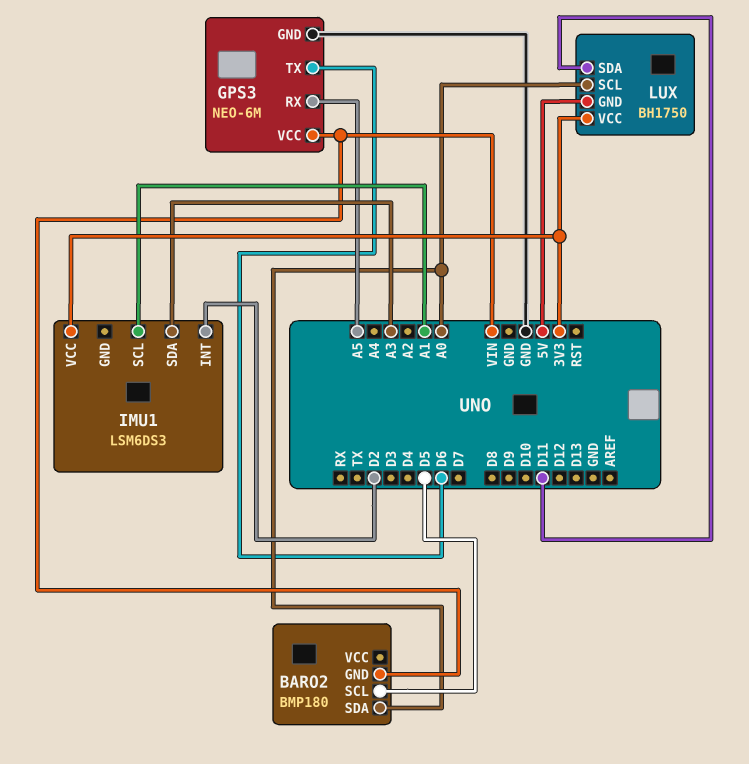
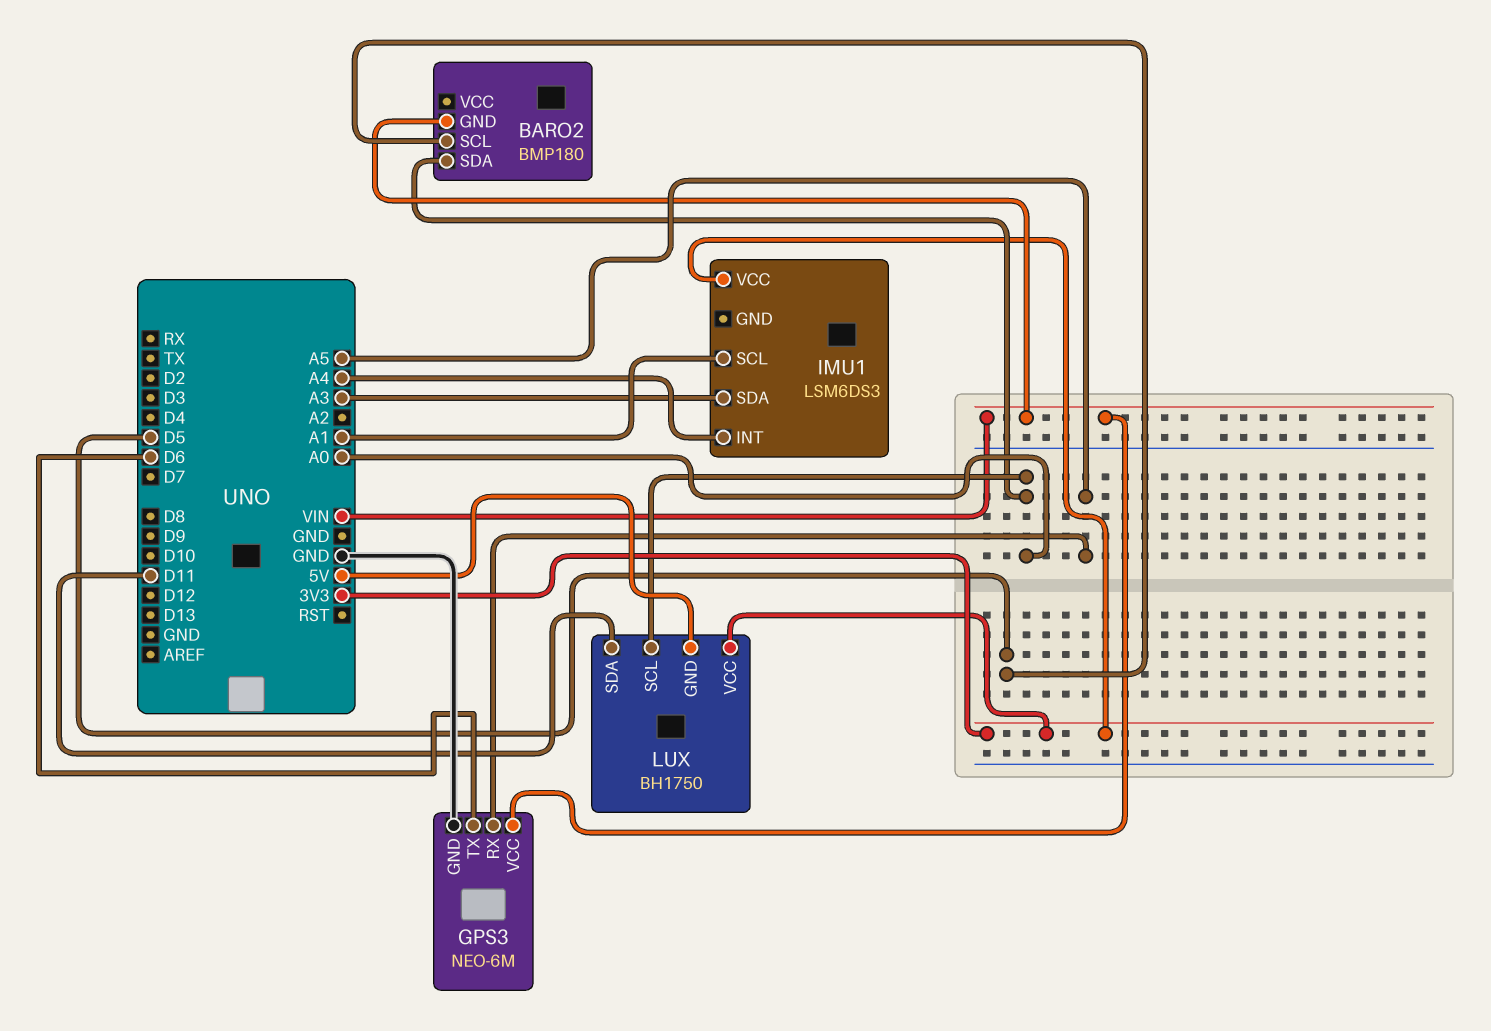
IMU1 pin INT: D2 -> A4

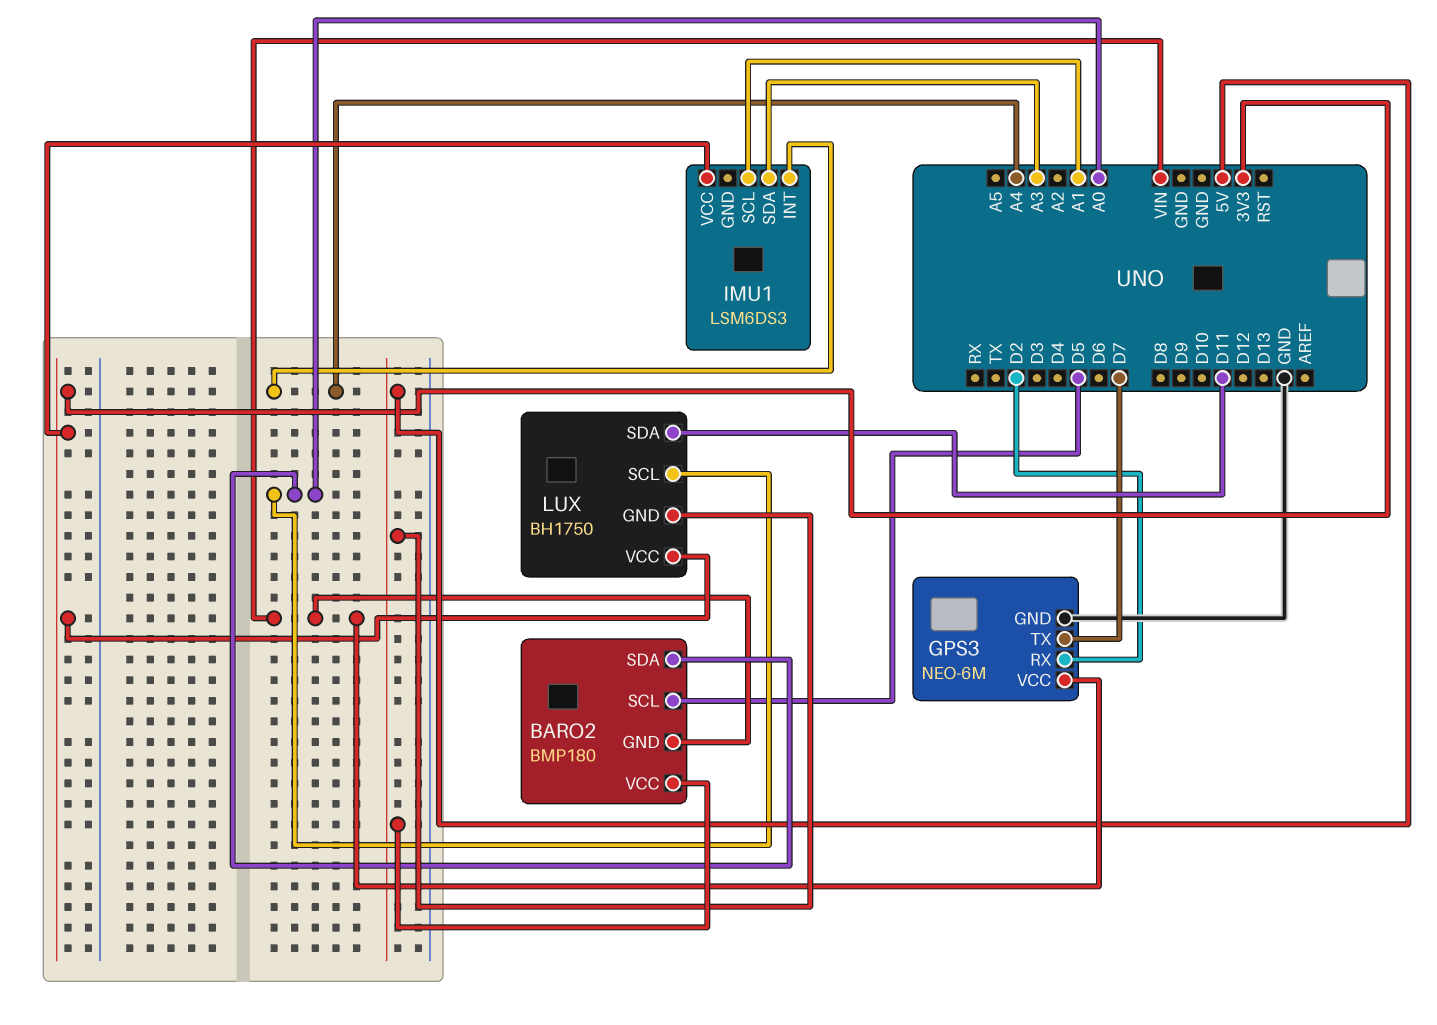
BARO2 pin VCC: none -> 5V
GPS3 pin RX: A5 -> D2
GPS3 pin TX: D6 -> D7

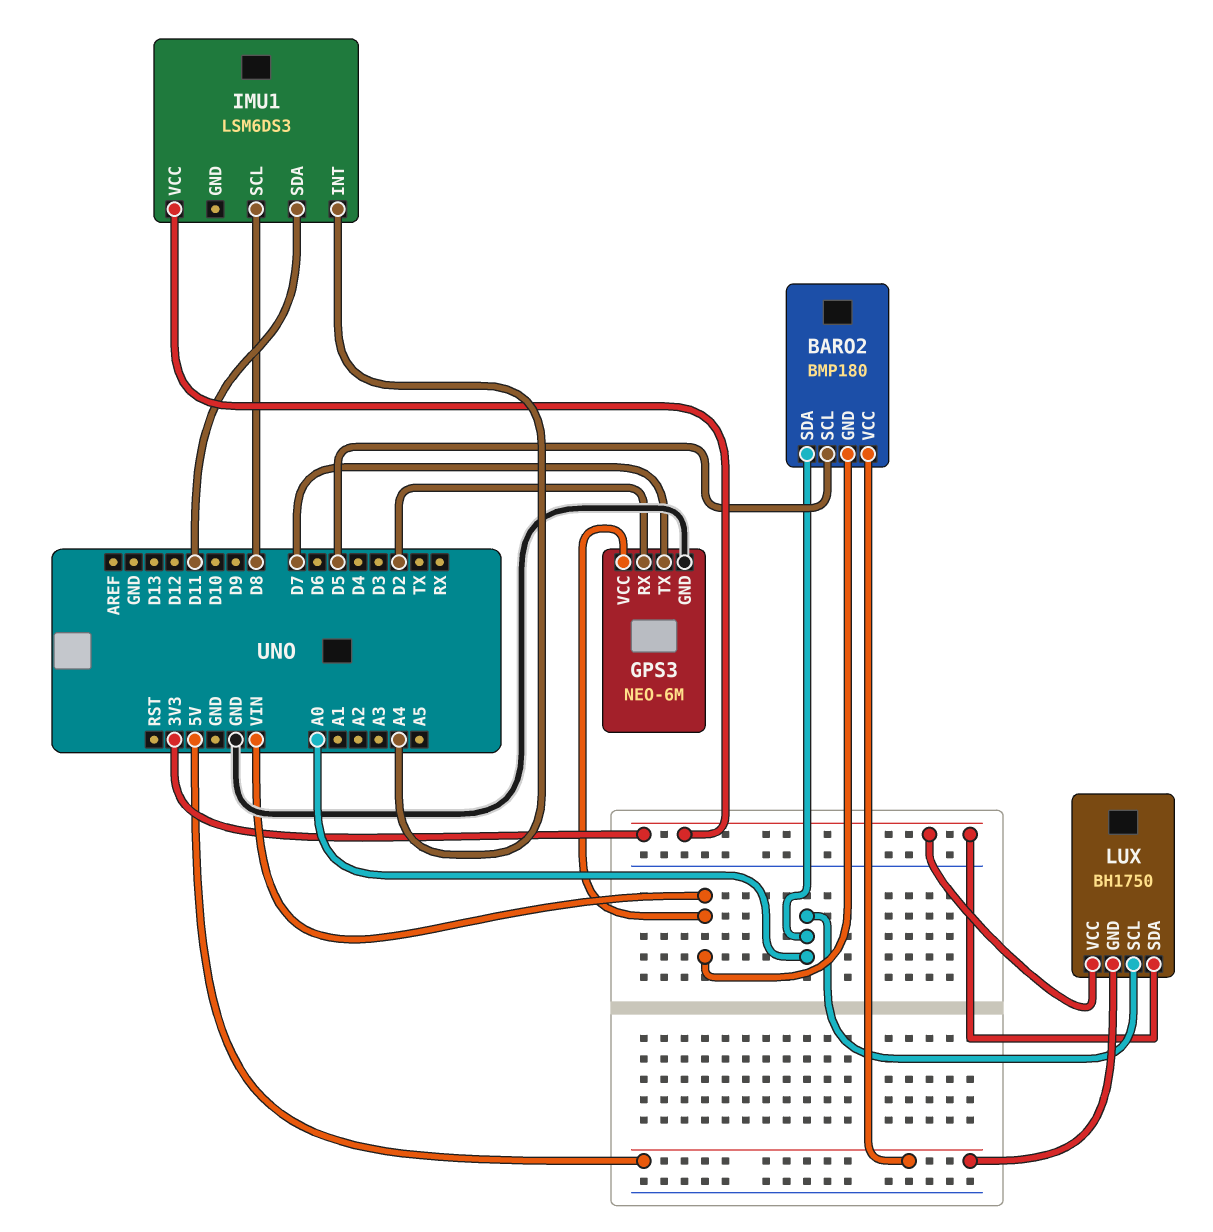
IMU1 pin SCL: A1 -> D8
IMU1 pin SDA: A3 -> D11
LUX pin SDA: D11 -> 3V3

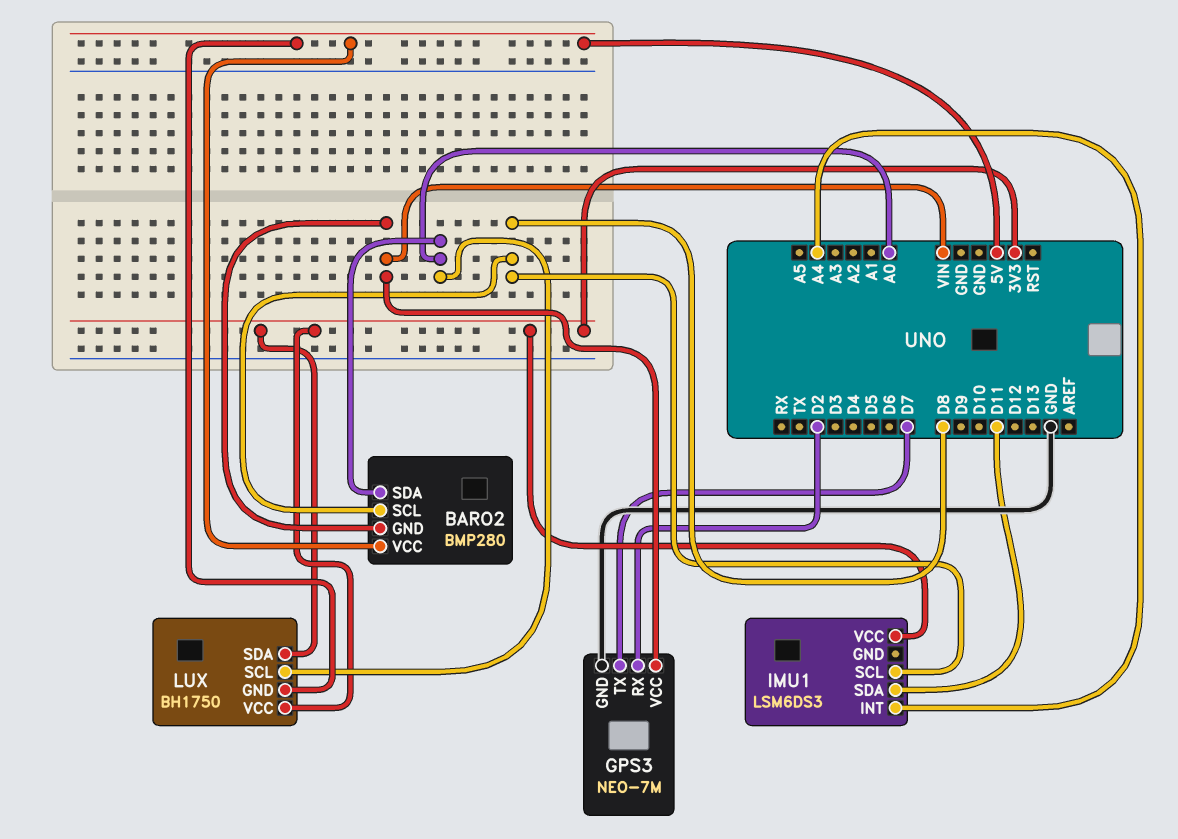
BARO2: BMP180 -> BMP280
BARO2 pin SCL: D5 -> D8
GPS3: NEO-6M -> NEO-7M

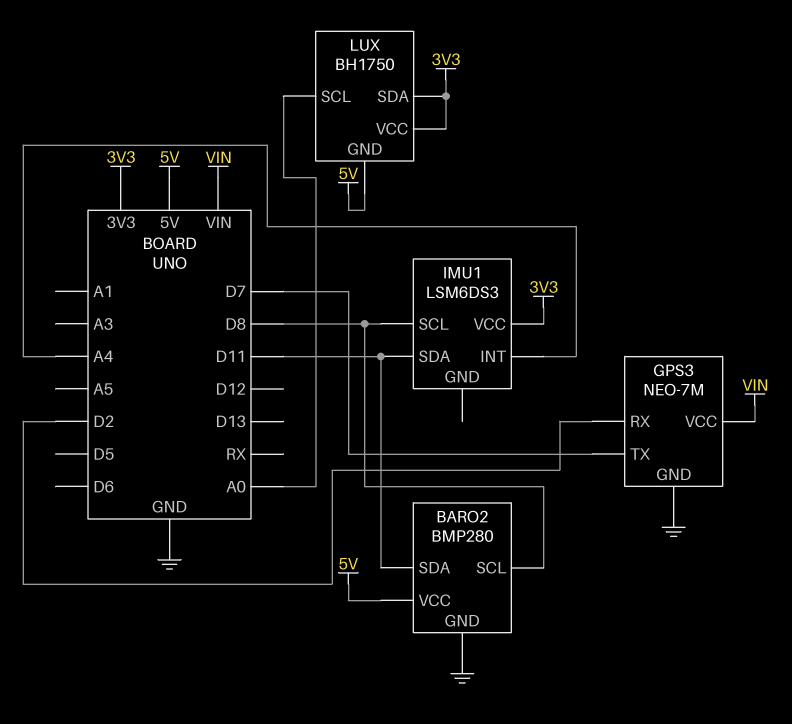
BARO2 pin GND: VIN -> GND
BARO2 pin SDA: A0 -> D11

